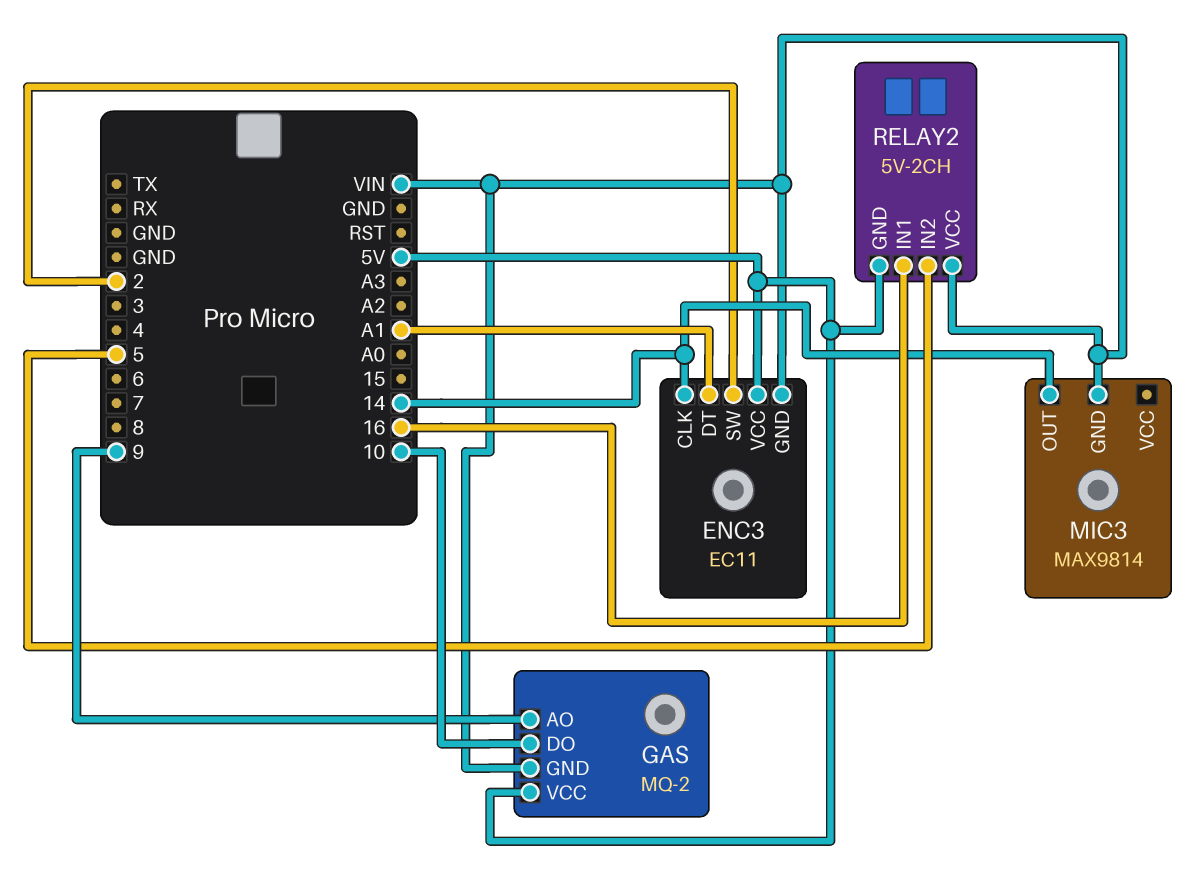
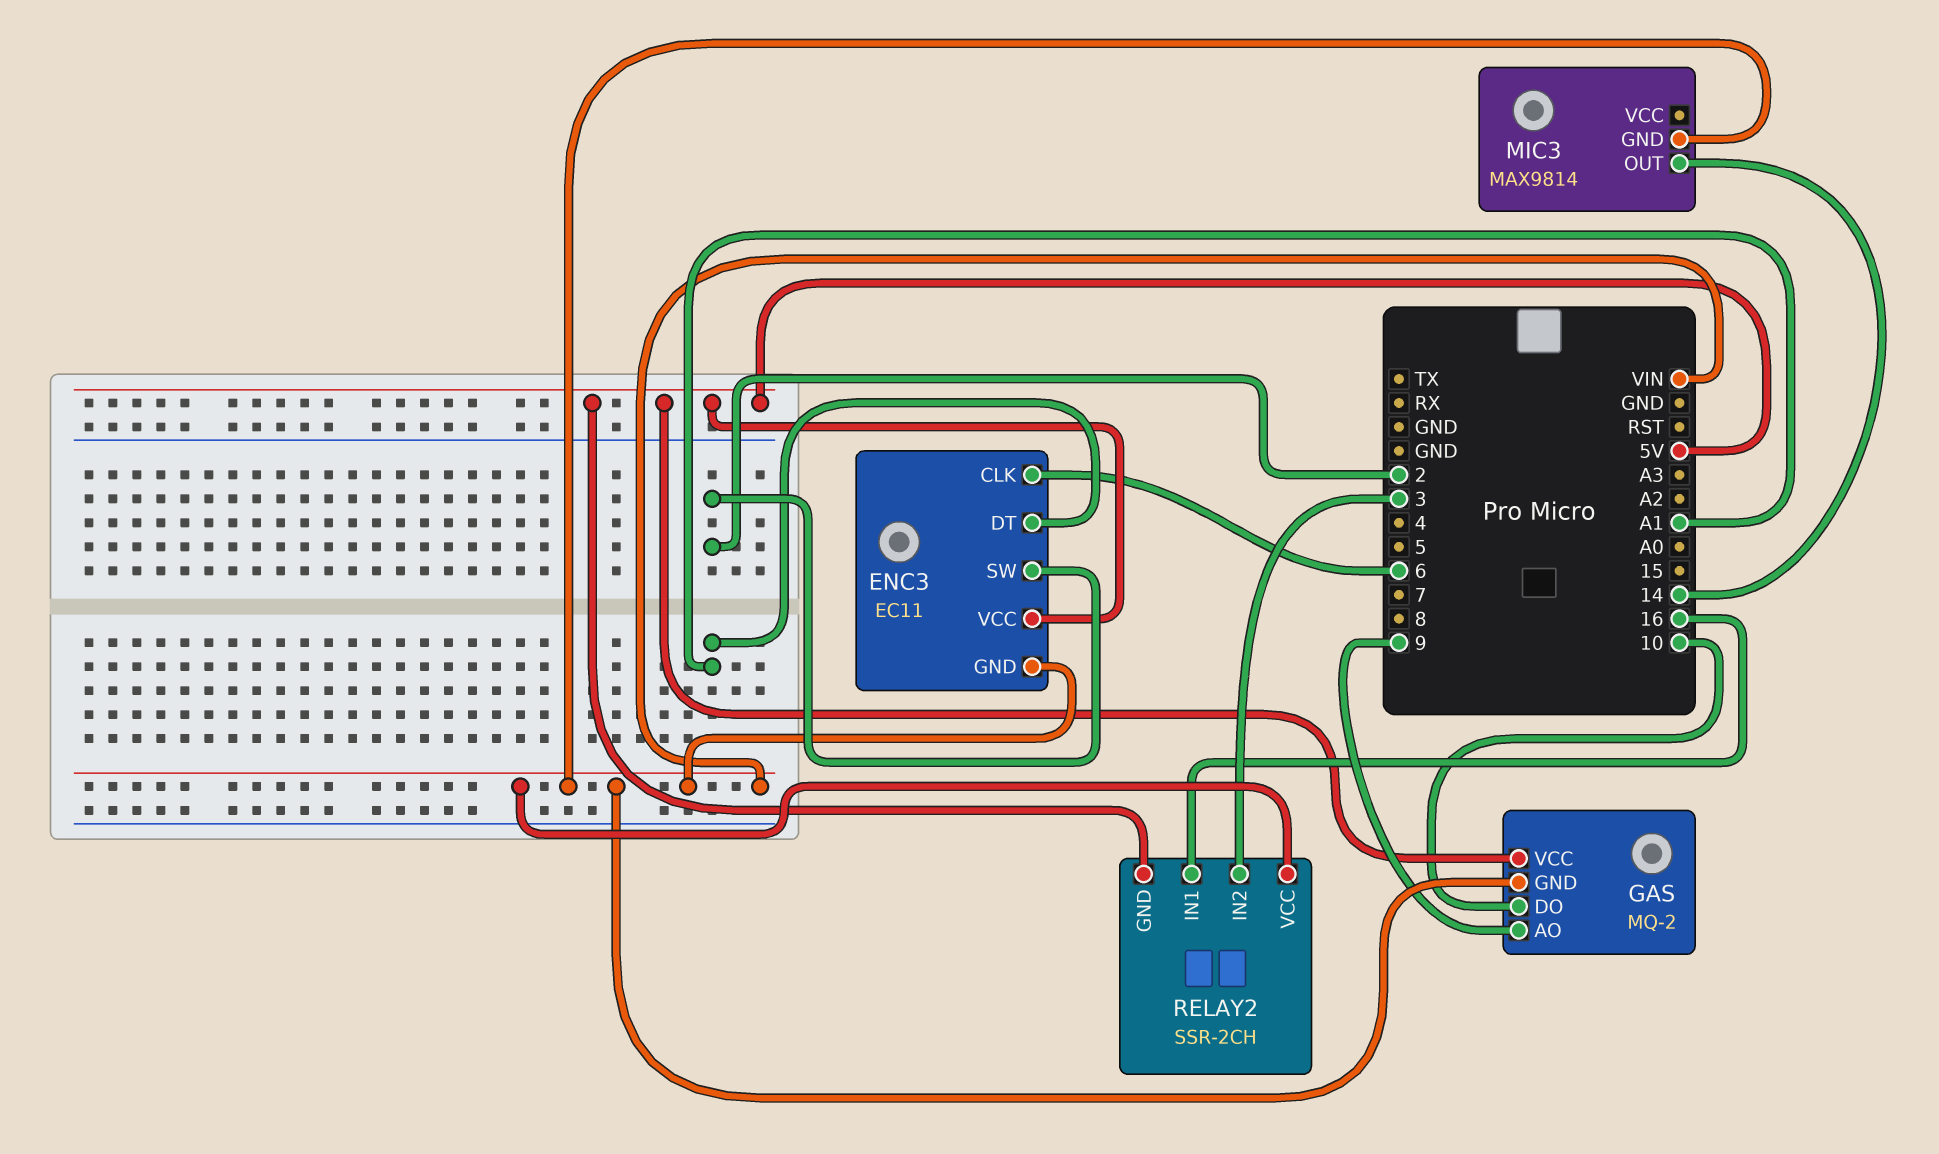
ENC3 pin CLK: 14 -> 6
RELAY2: 5V-2CH -> SSR-2CH
RELAY2 pin IN2: 5 -> 3

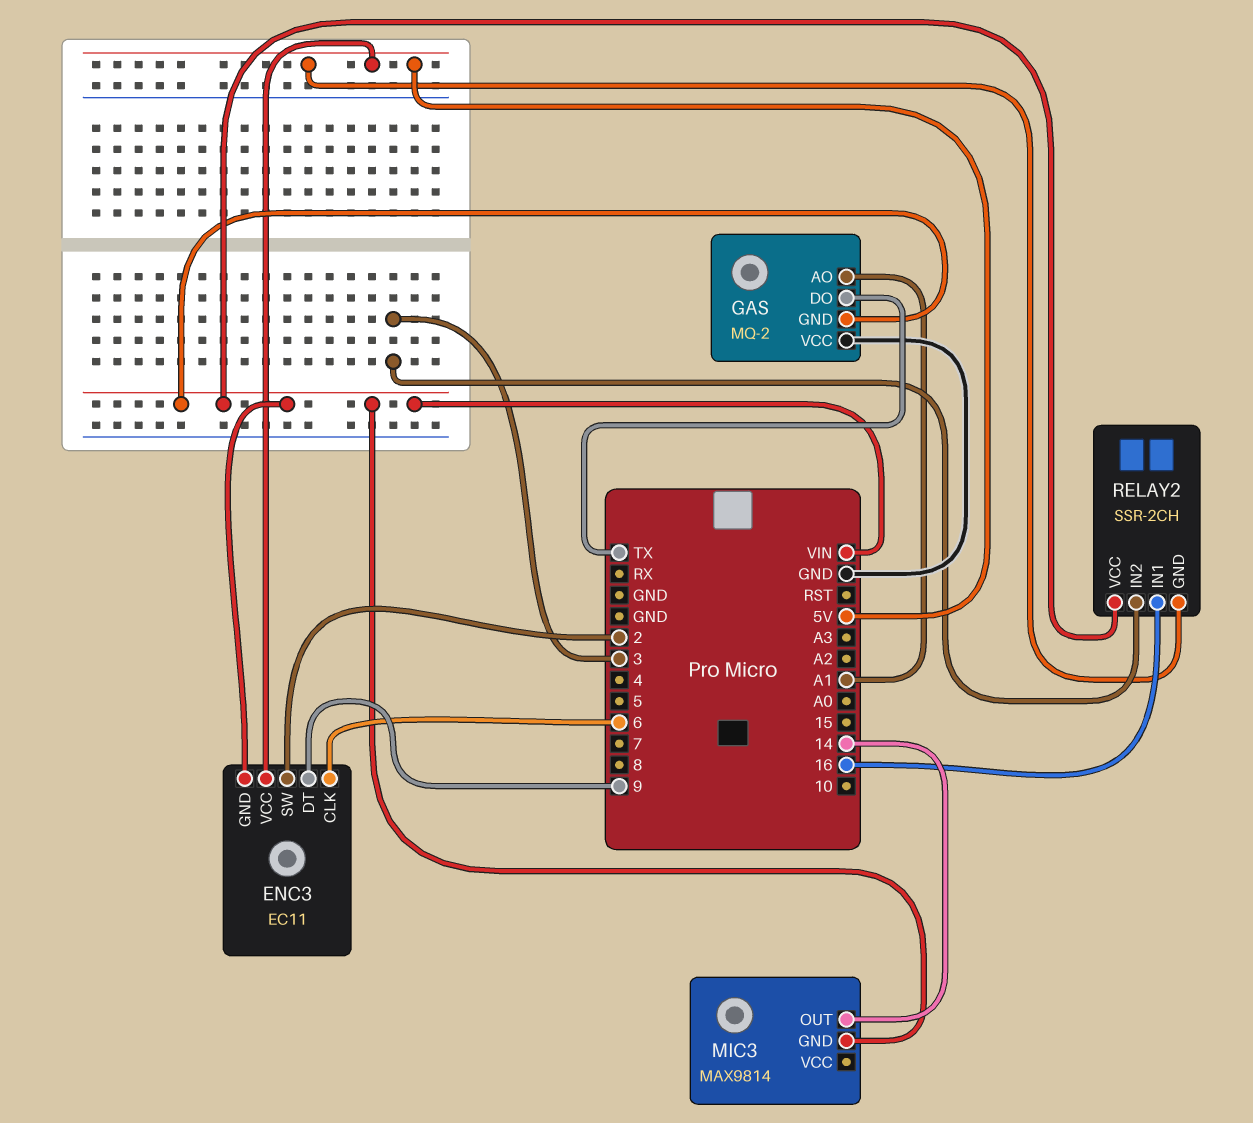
ENC3 pin DT: A1 -> 9
GAS pin AO: 9 -> A1
GAS pin DO: 10 -> TX
GAS pin VCC: 5V -> GND

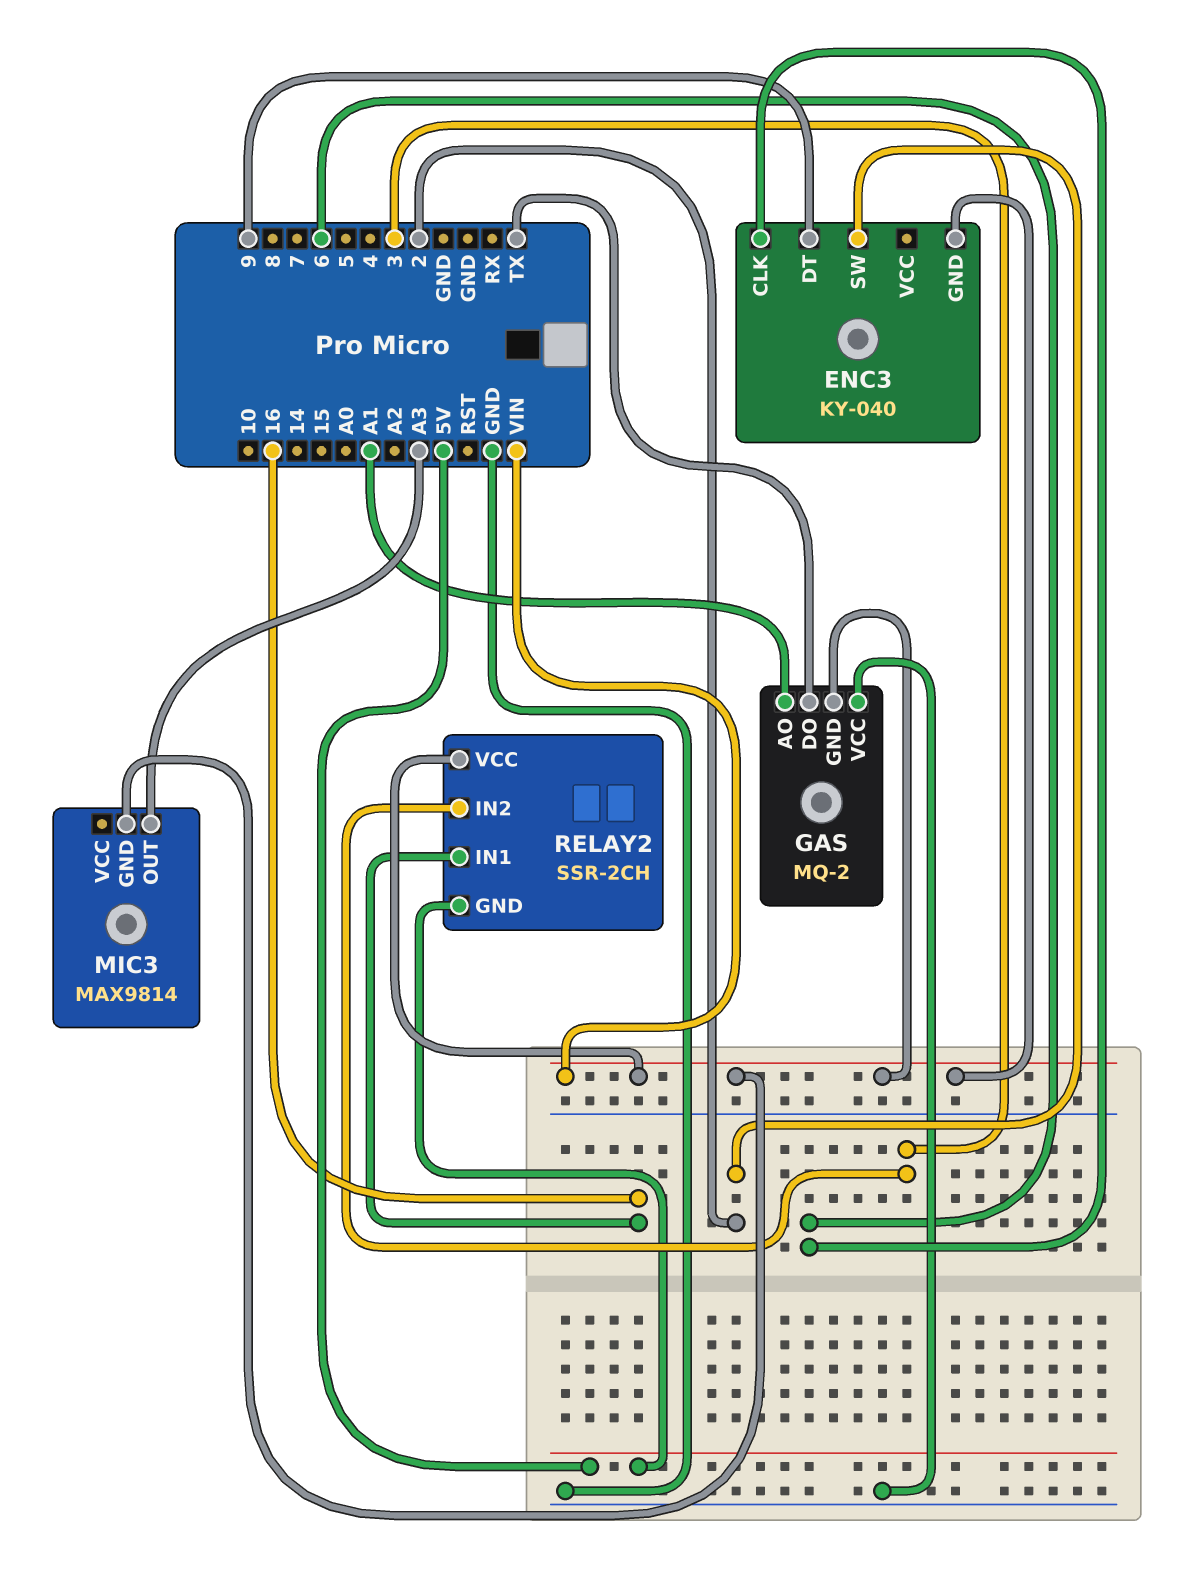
ENC3: EC11 -> KY-040
ENC3 pin VCC: 5V -> none
MIC3 pin OUT: 14 -> A3

